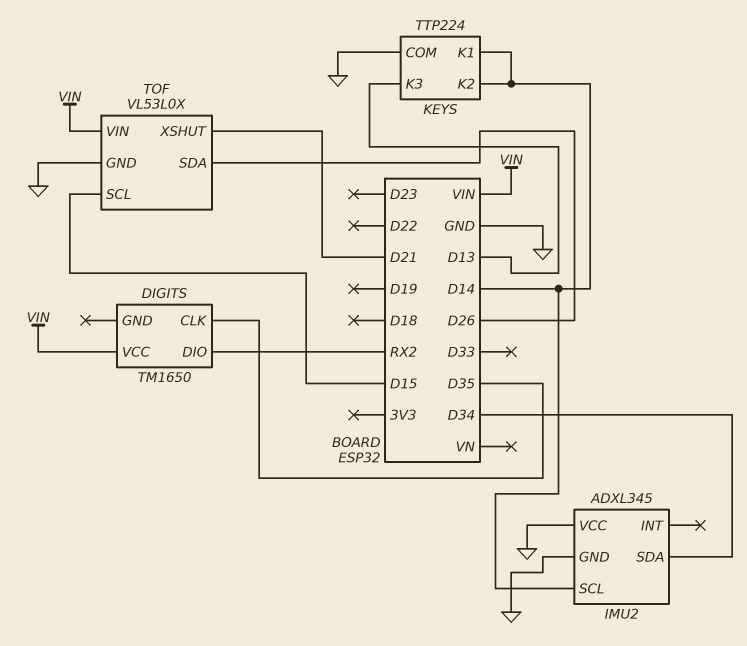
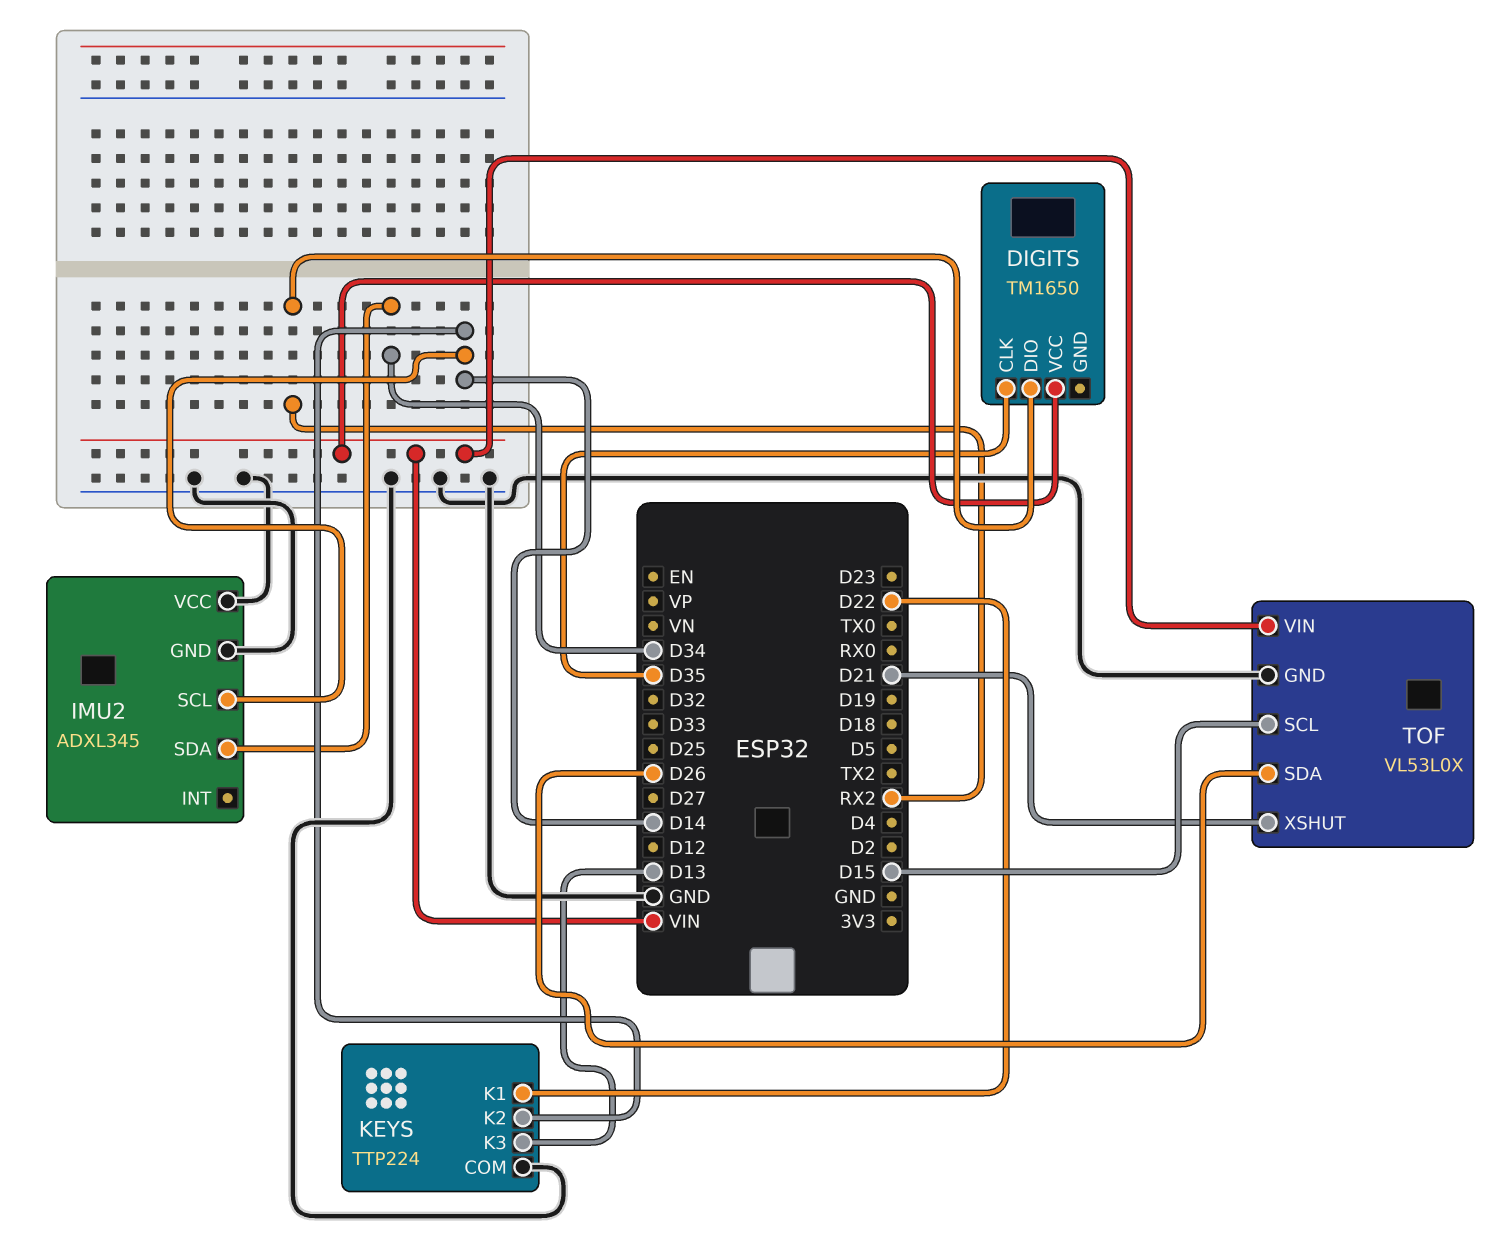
KEYS pin K1: D14 -> D22

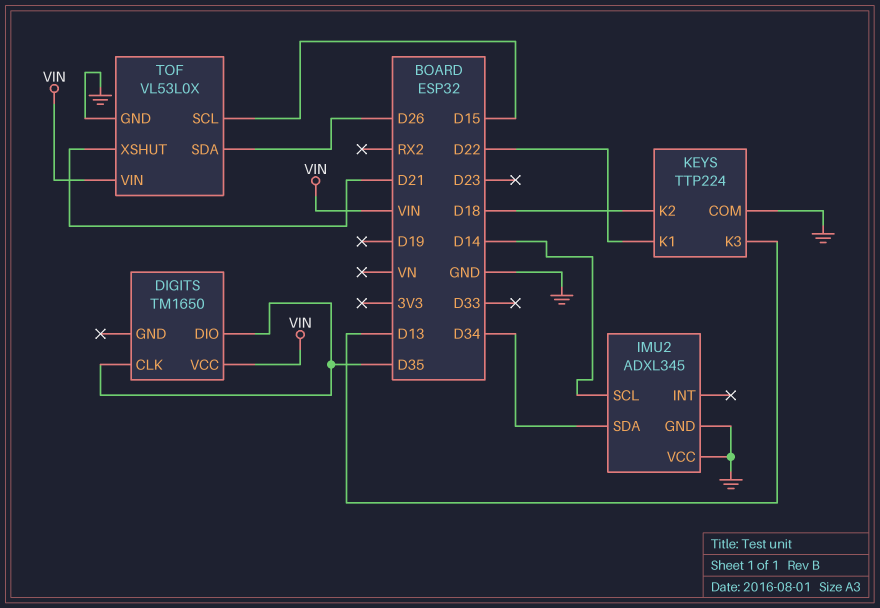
DIGITS pin DIO: RX2 -> D35
KEYS pin K2: D14 -> D18

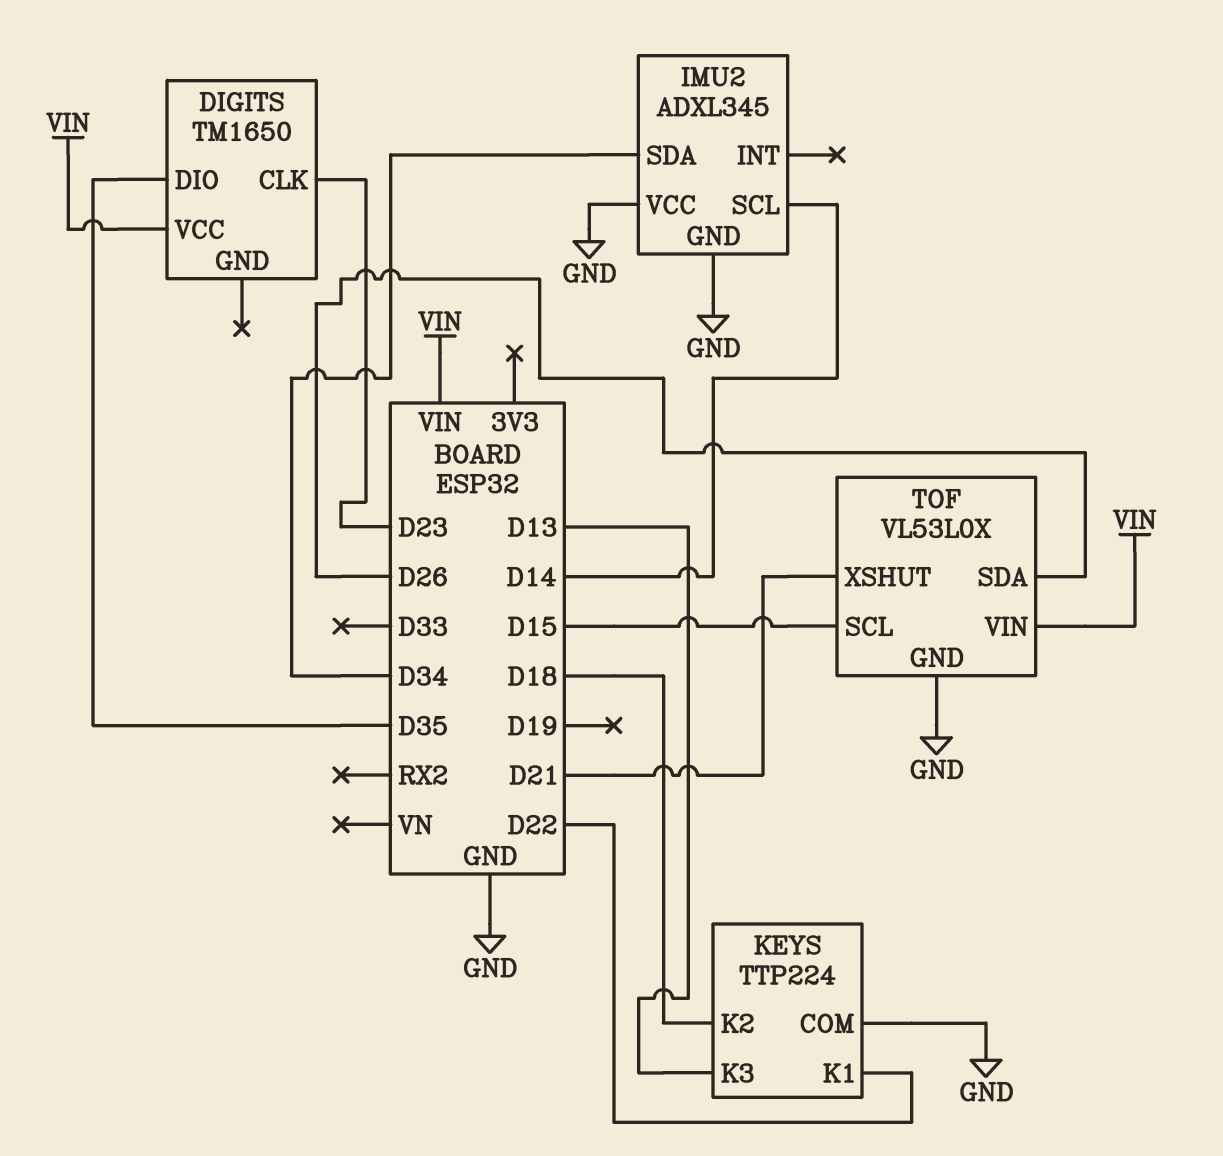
DIGITS pin CLK: D35 -> D23

